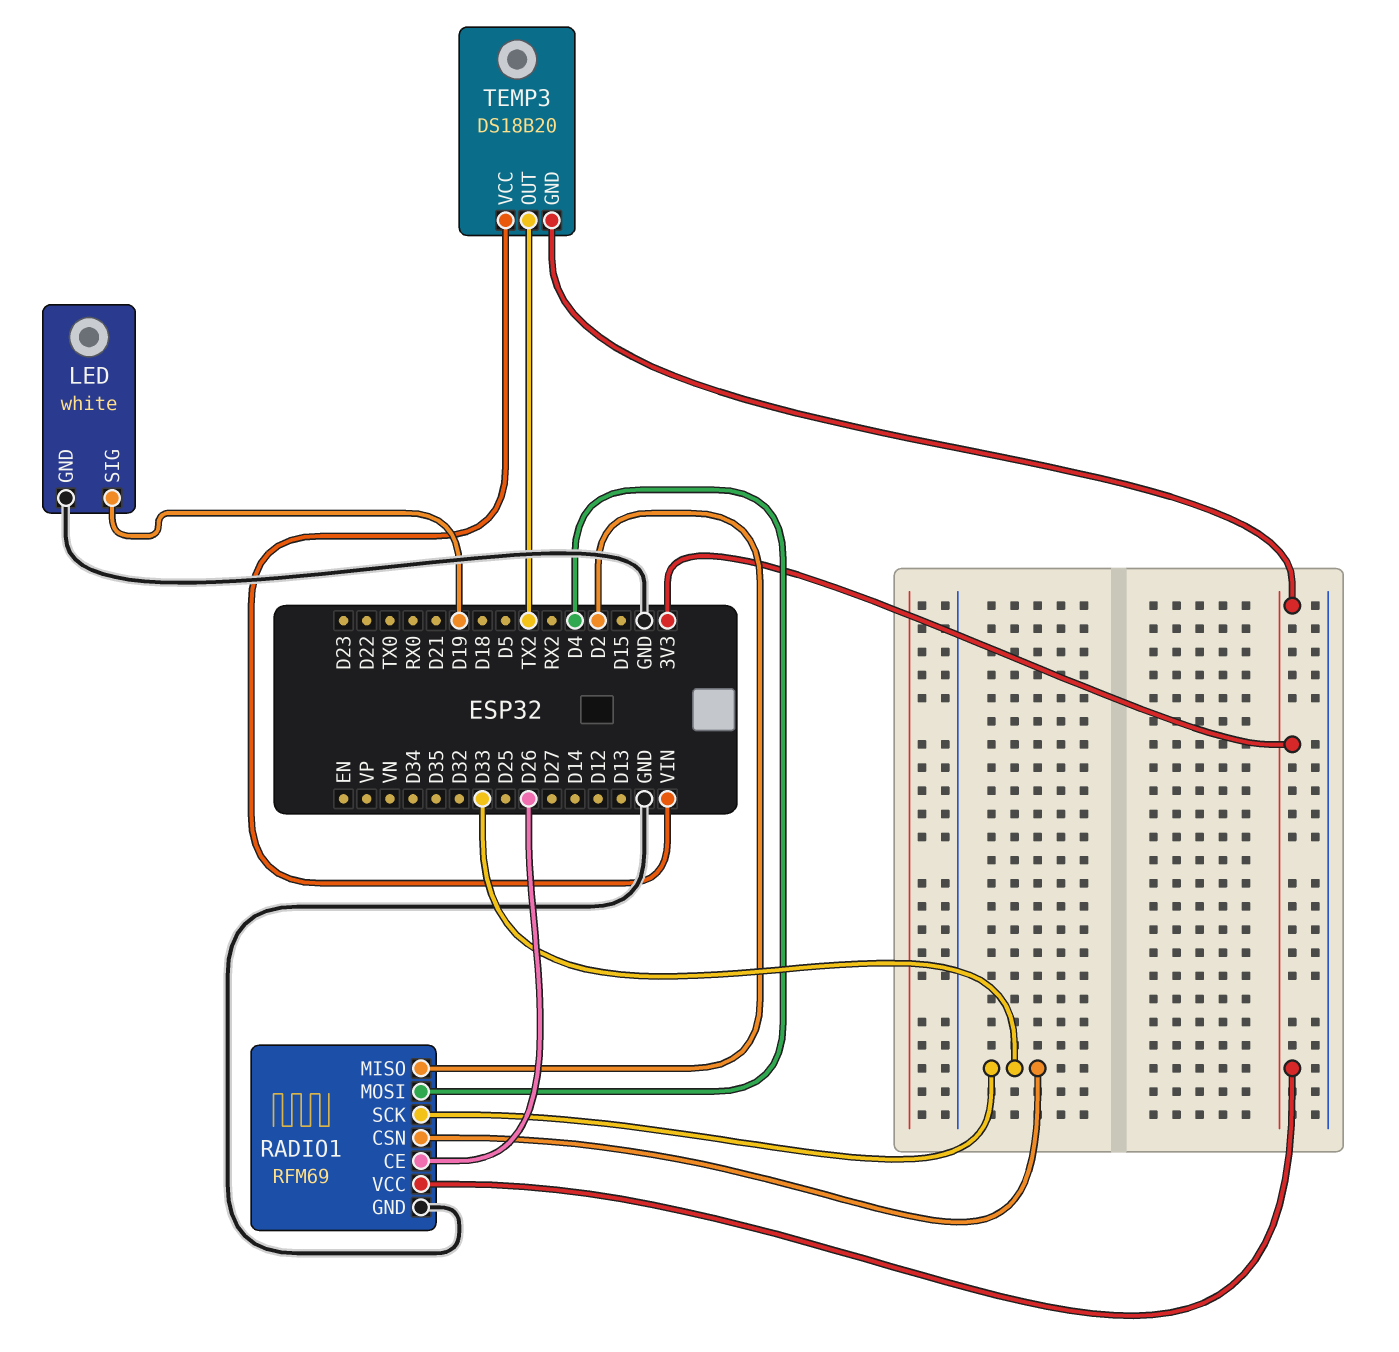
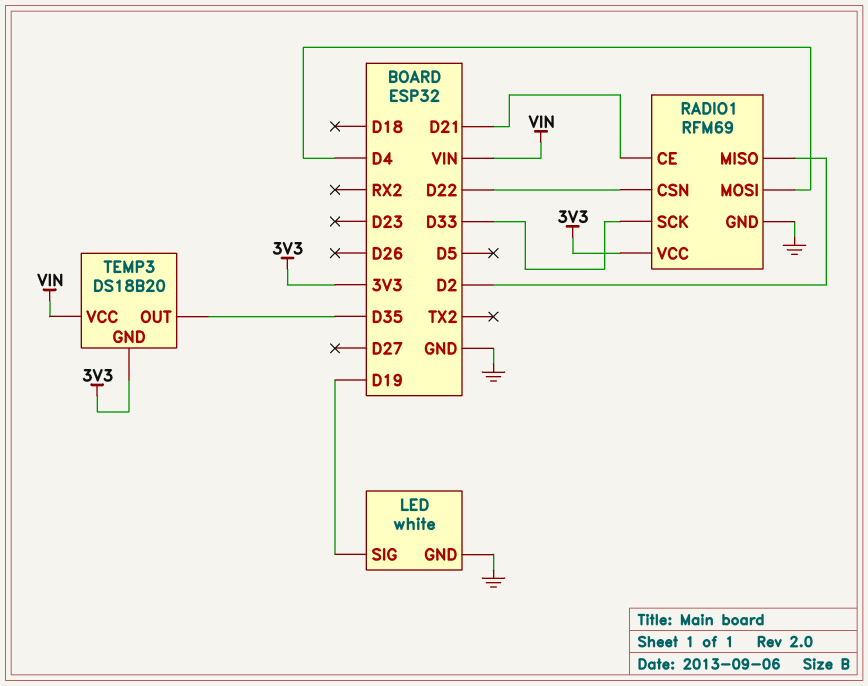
RADIO1 pin CE: D26 -> D21
RADIO1 pin CSN: D33 -> D22
TEMP3 pin OUT: TX2 -> D35

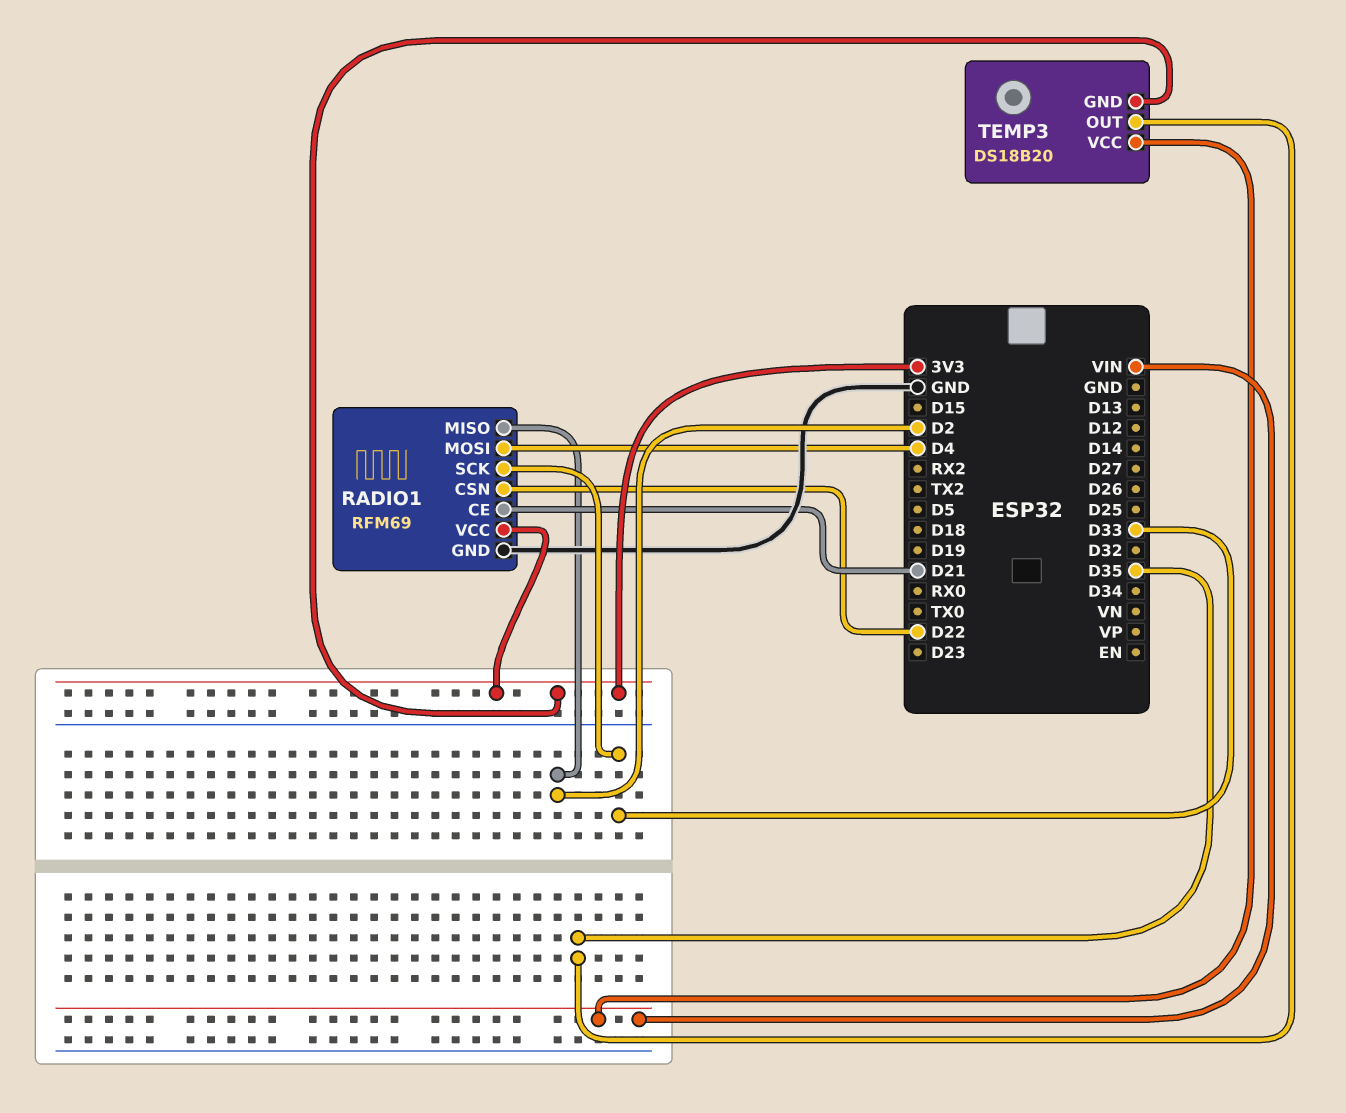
LED: white -> none
LED pin GND: GND -> none
LED pin SIG: D19 -> none

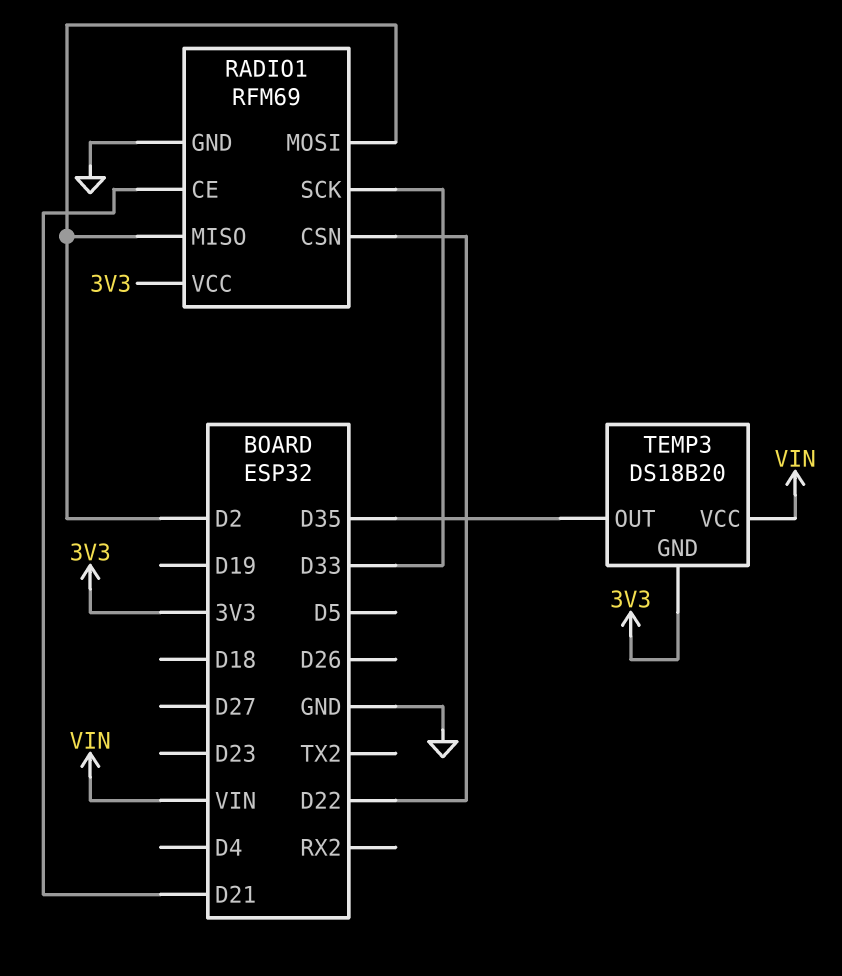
RADIO1 pin MOSI: D4 -> D2

